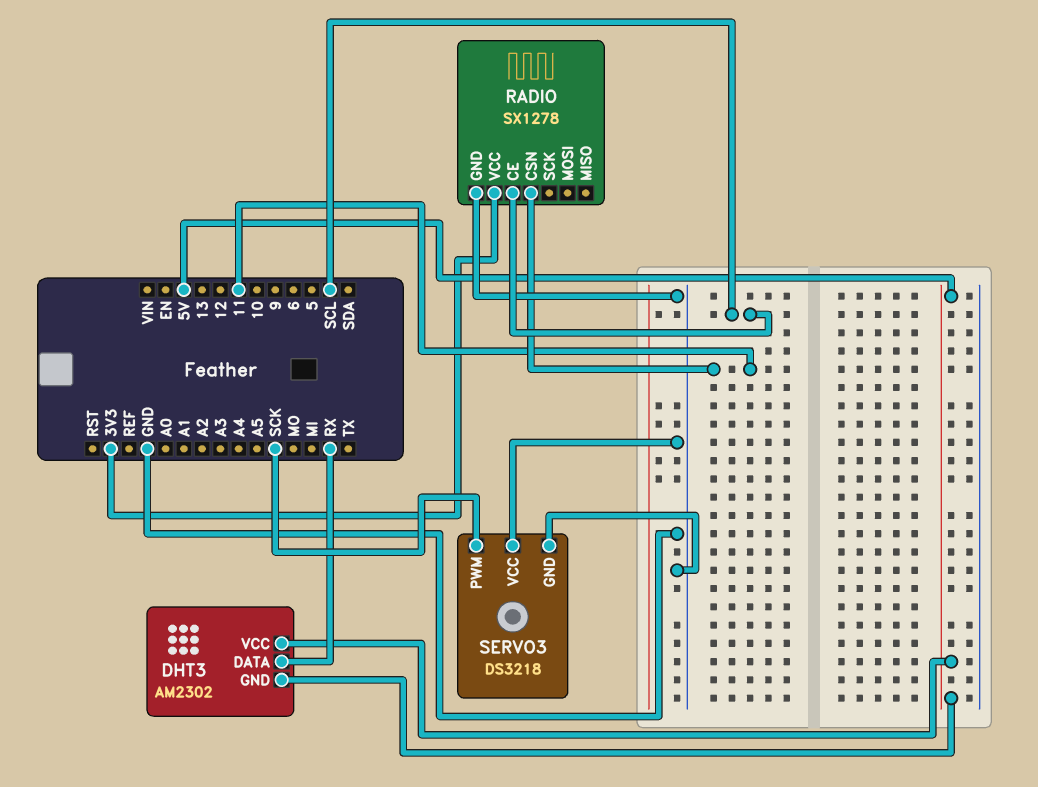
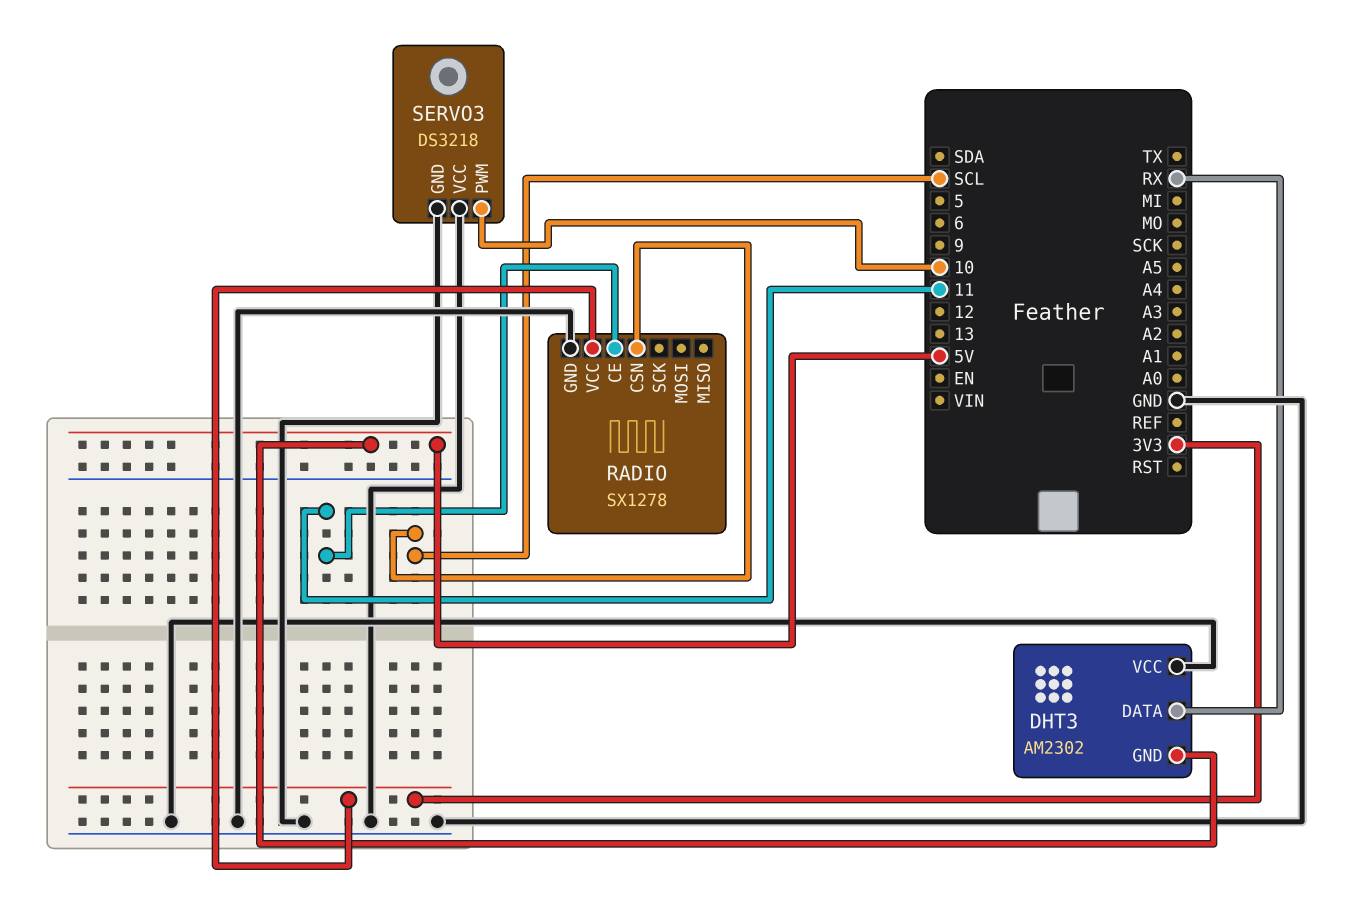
DHT3 pin VCC: 5V -> GND
RADIO pin CE: SCL -> 11
RADIO pin CSN: 11 -> SCL
SERVO3 pin PWM: SCK -> 10

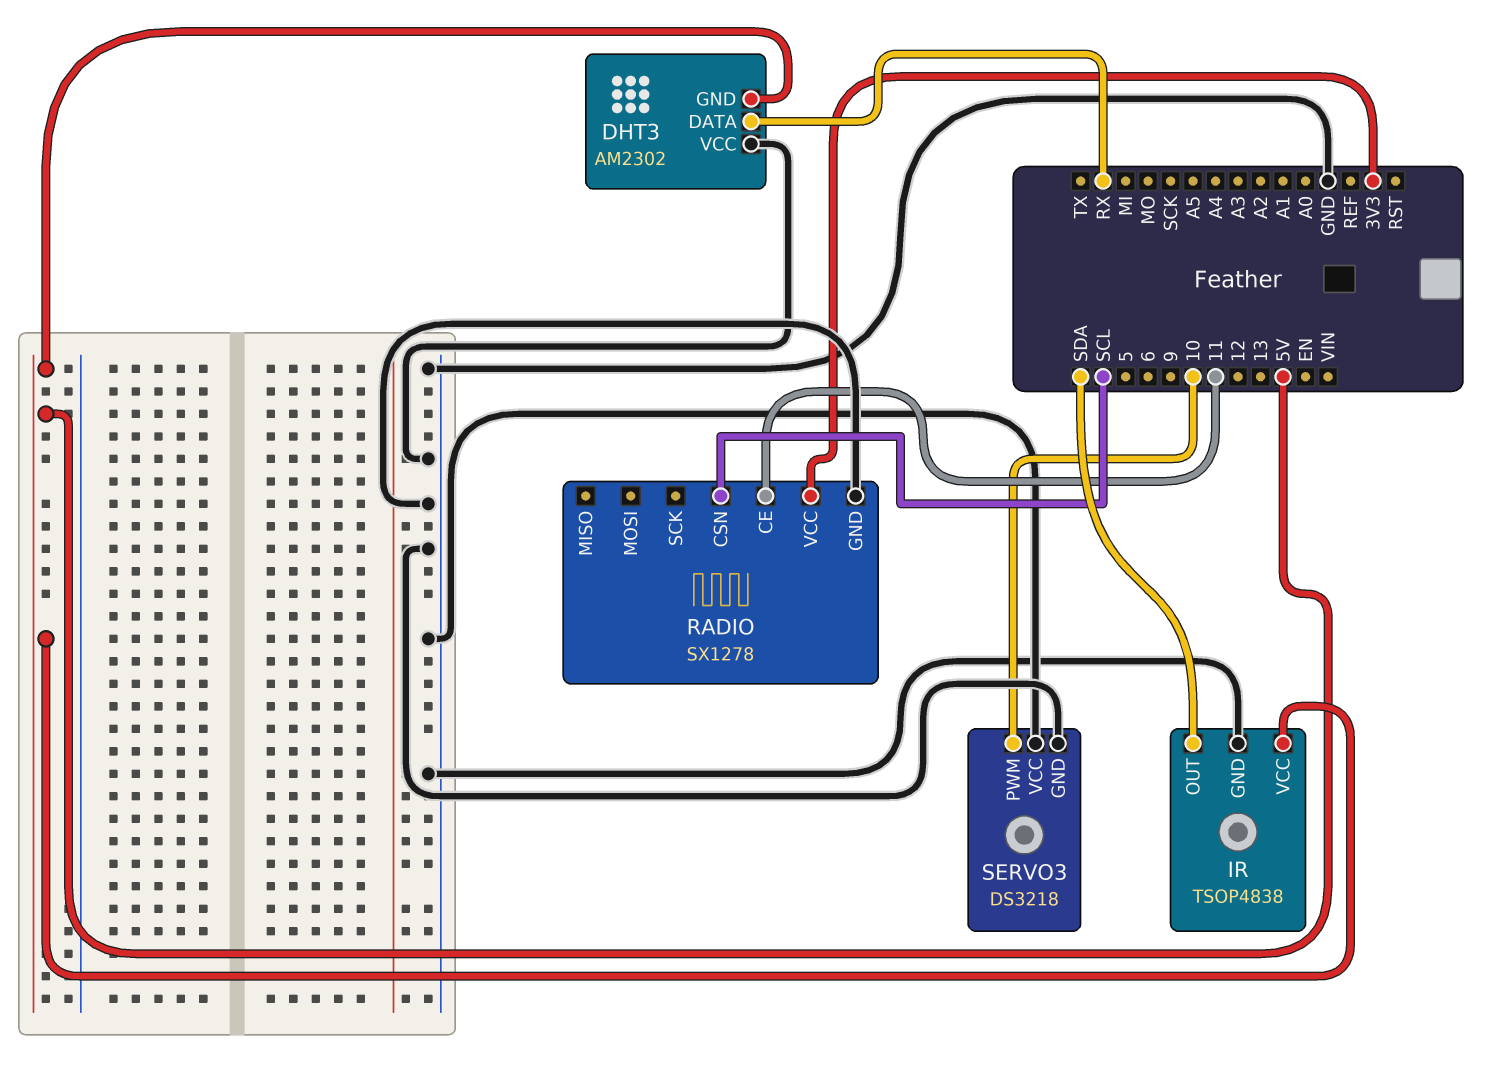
IR: none -> TSOP4838
IR pin GND: none -> GND
IR pin OUT: none -> SDA
IR pin VCC: none -> 5V

